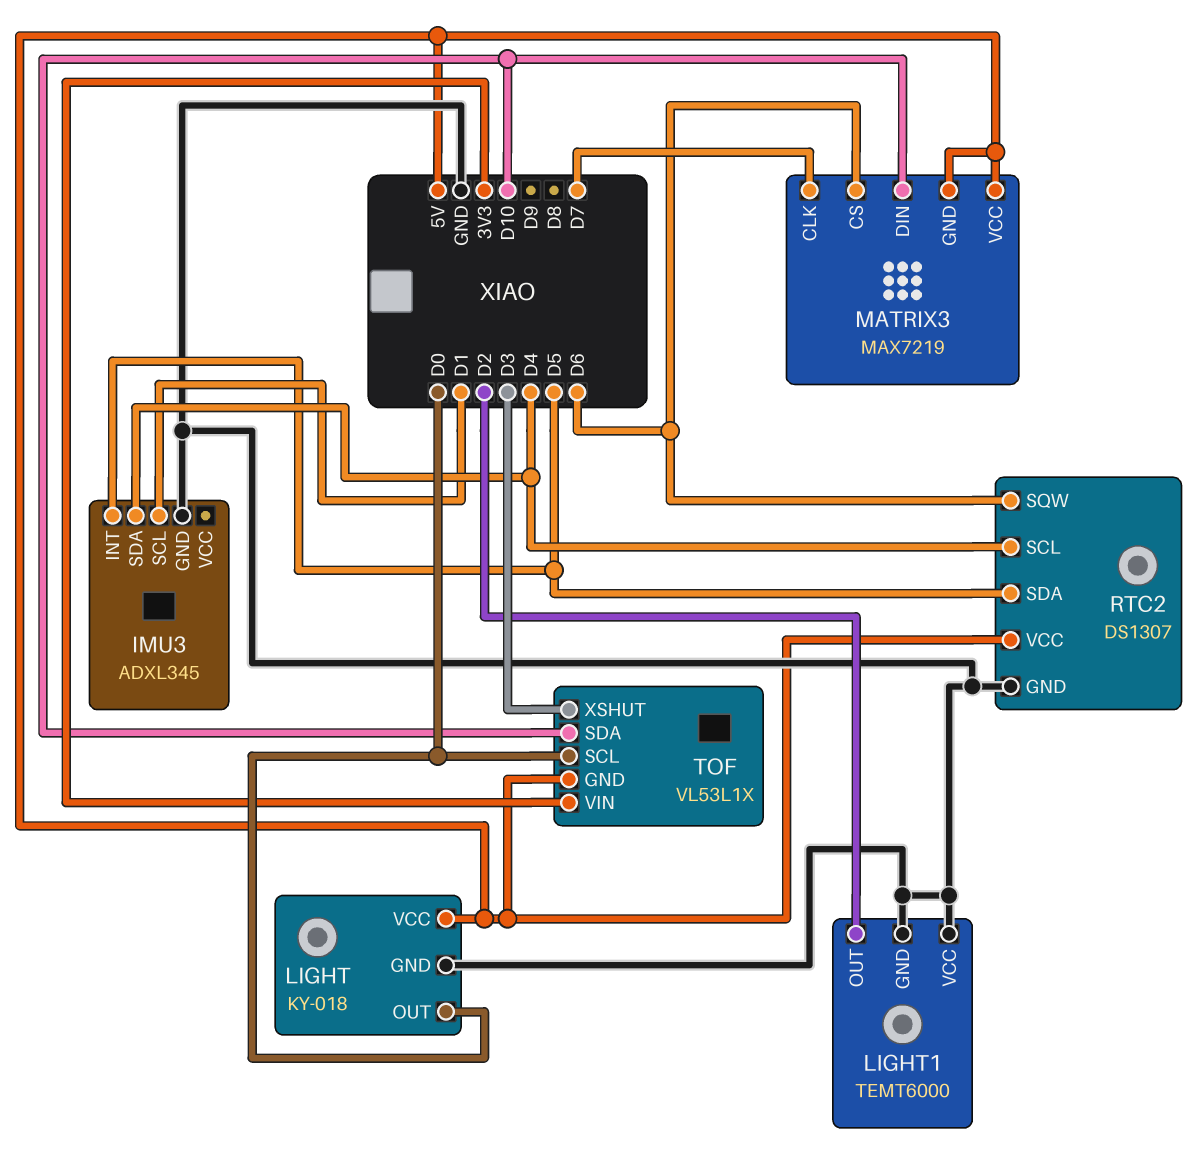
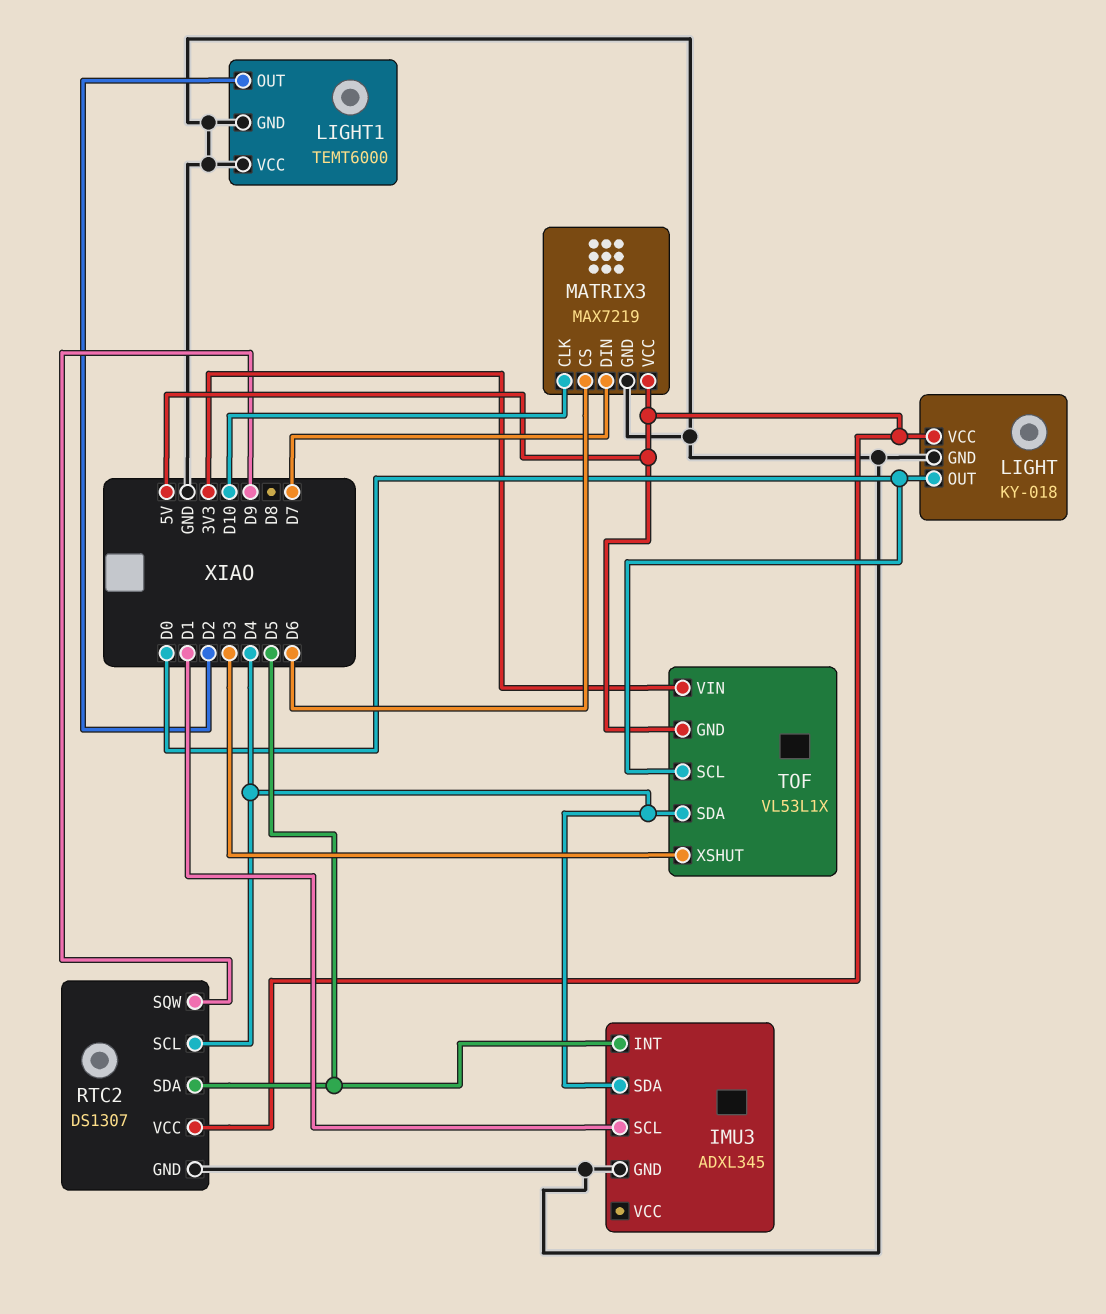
MATRIX3 pin CLK: D7 -> D10
MATRIX3 pin DIN: D10 -> D7
MATRIX3 pin GND: 5V -> GND
RTC2 pin SQW: D6 -> D9
TOF pin SDA: D10 -> D4

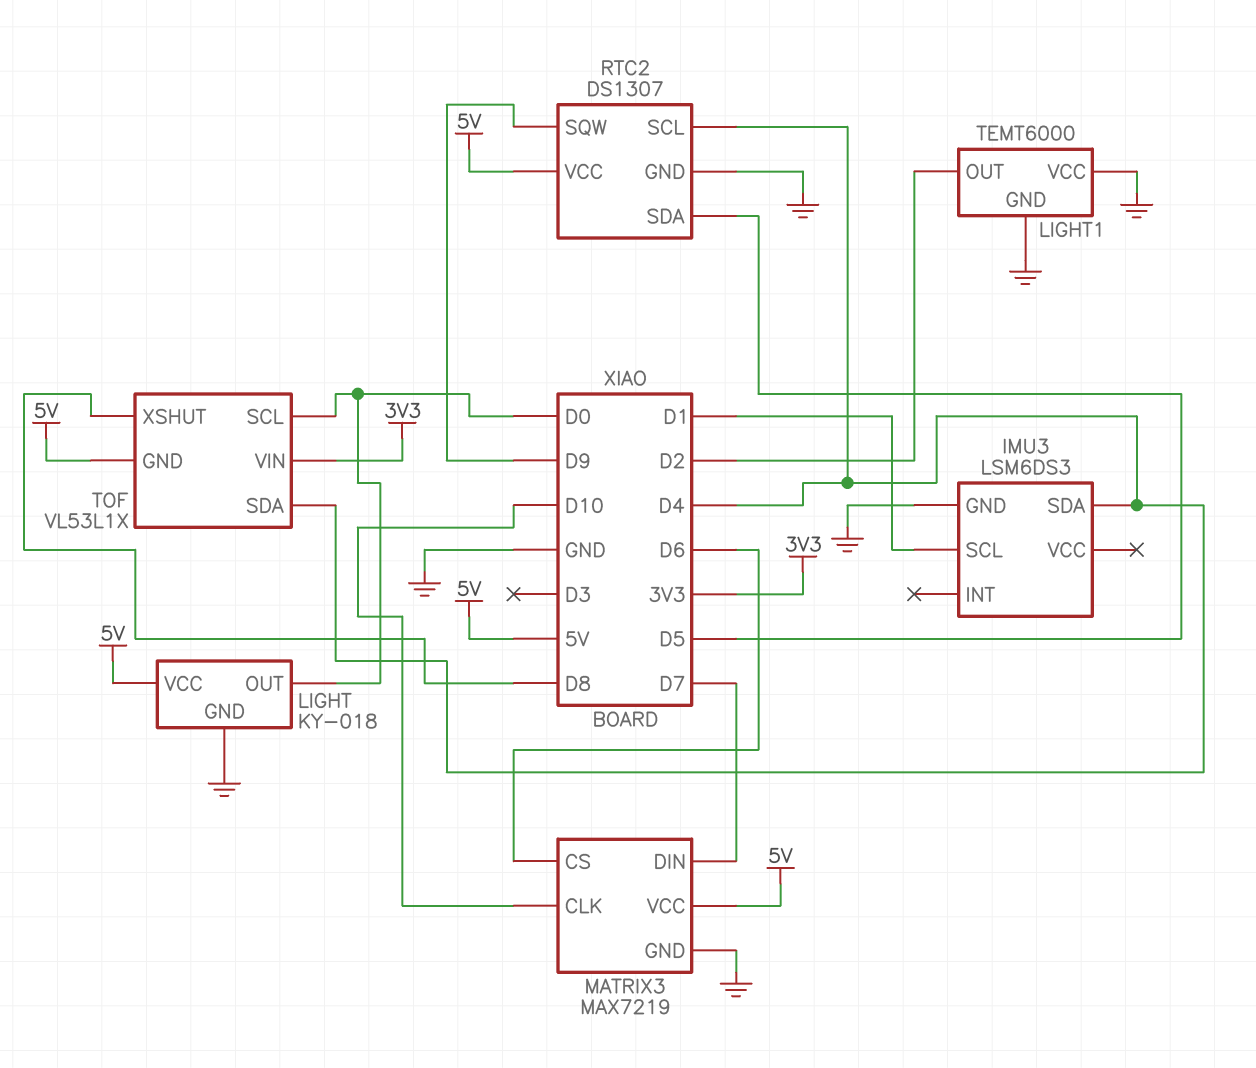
IMU3: ADXL345 -> LSM6DS3
IMU3 pin INT: D5 -> none
TOF pin XSHUT: D3 -> D8

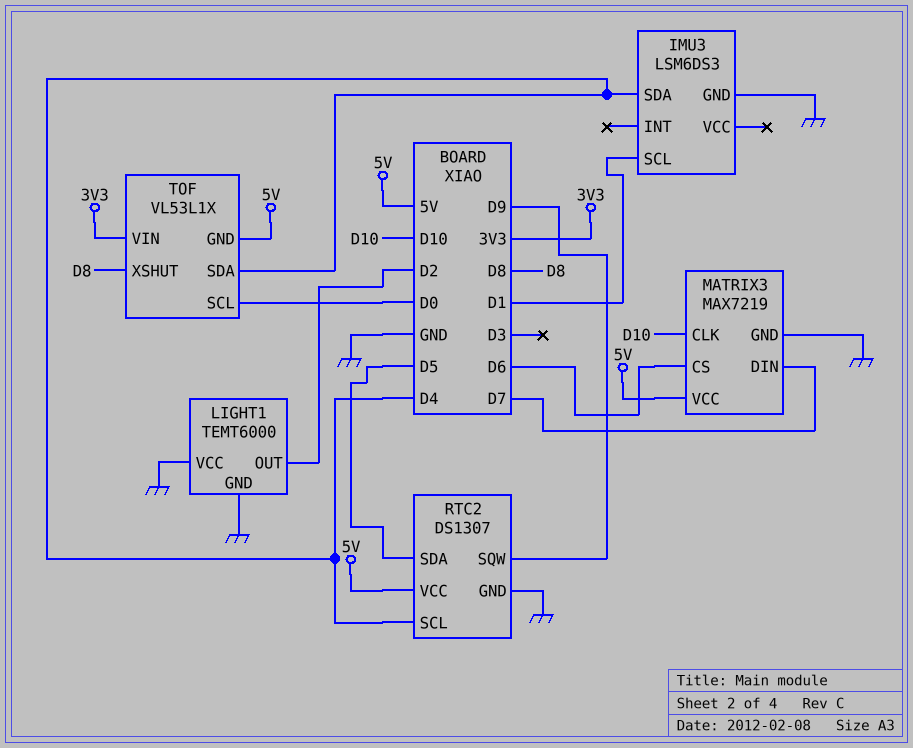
LIGHT: KY-018 -> none
LIGHT pin GND: GND -> none
LIGHT pin OUT: D0 -> none
LIGHT pin VCC: 5V -> none

